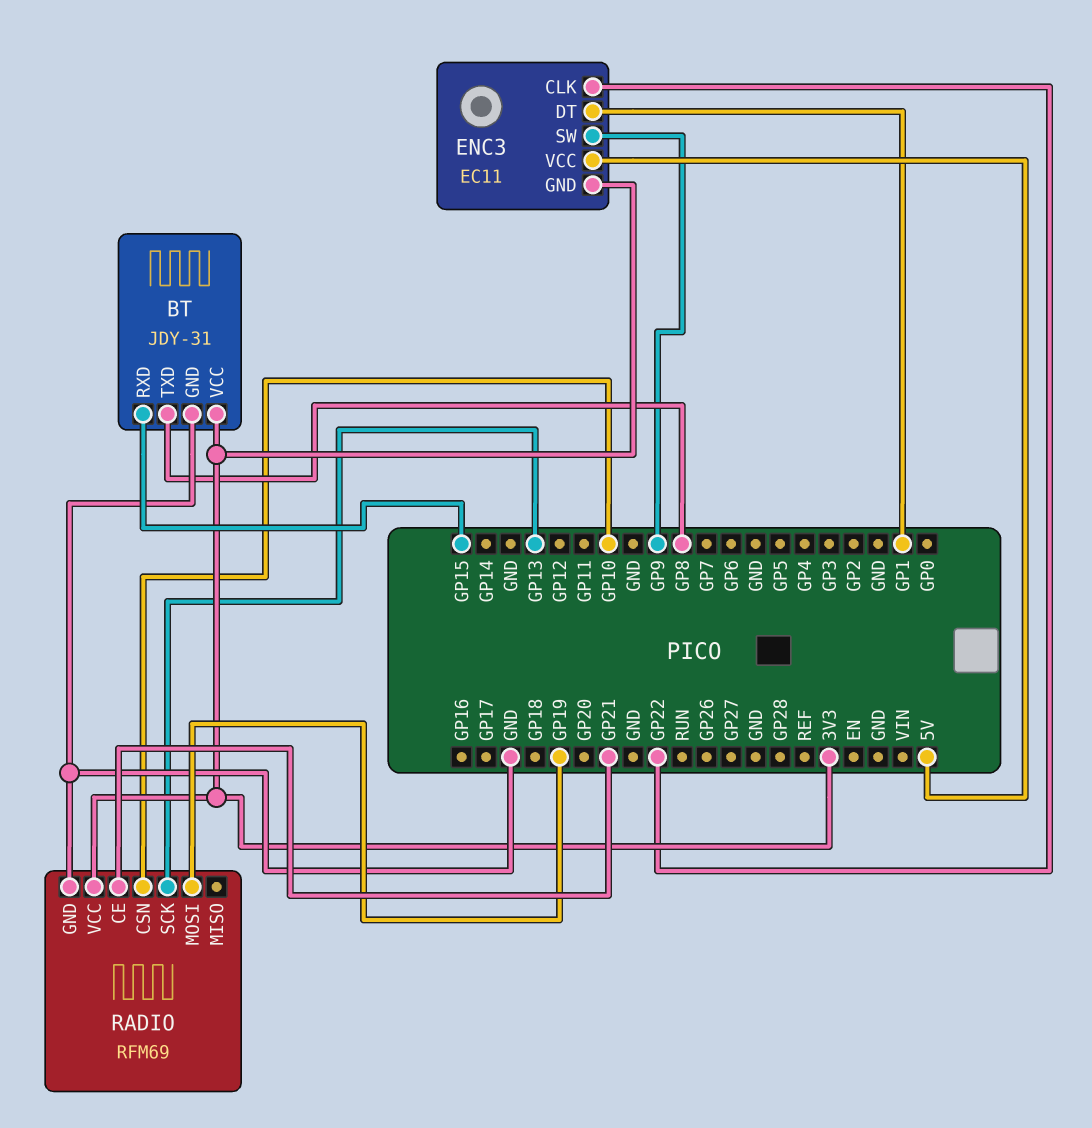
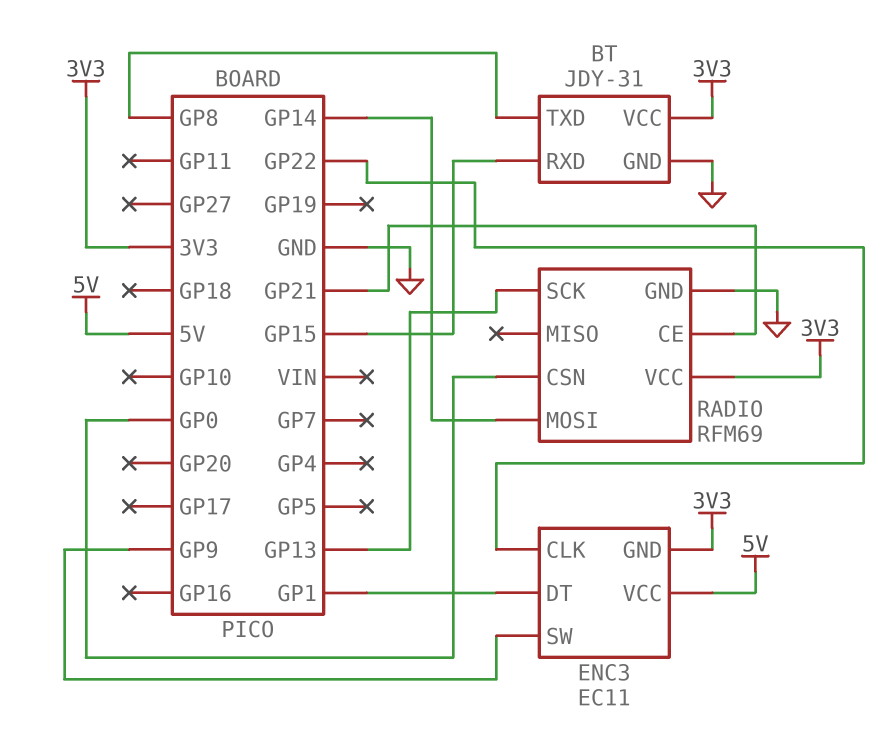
RADIO pin CSN: GP10 -> GP0
RADIO pin MOSI: GP19 -> GP14

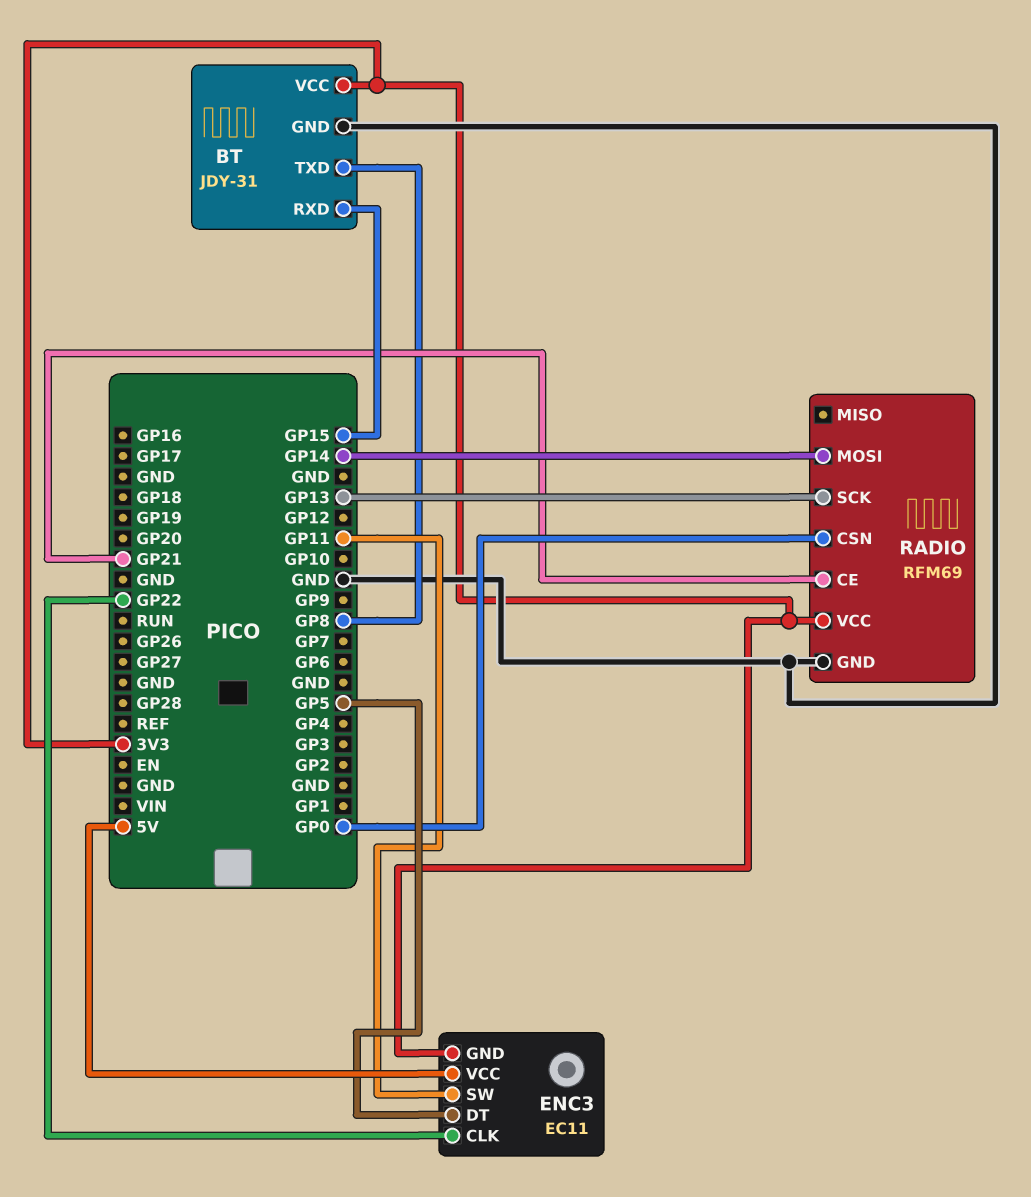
ENC3 pin DT: GP1 -> GP5
ENC3 pin SW: GP9 -> GP11

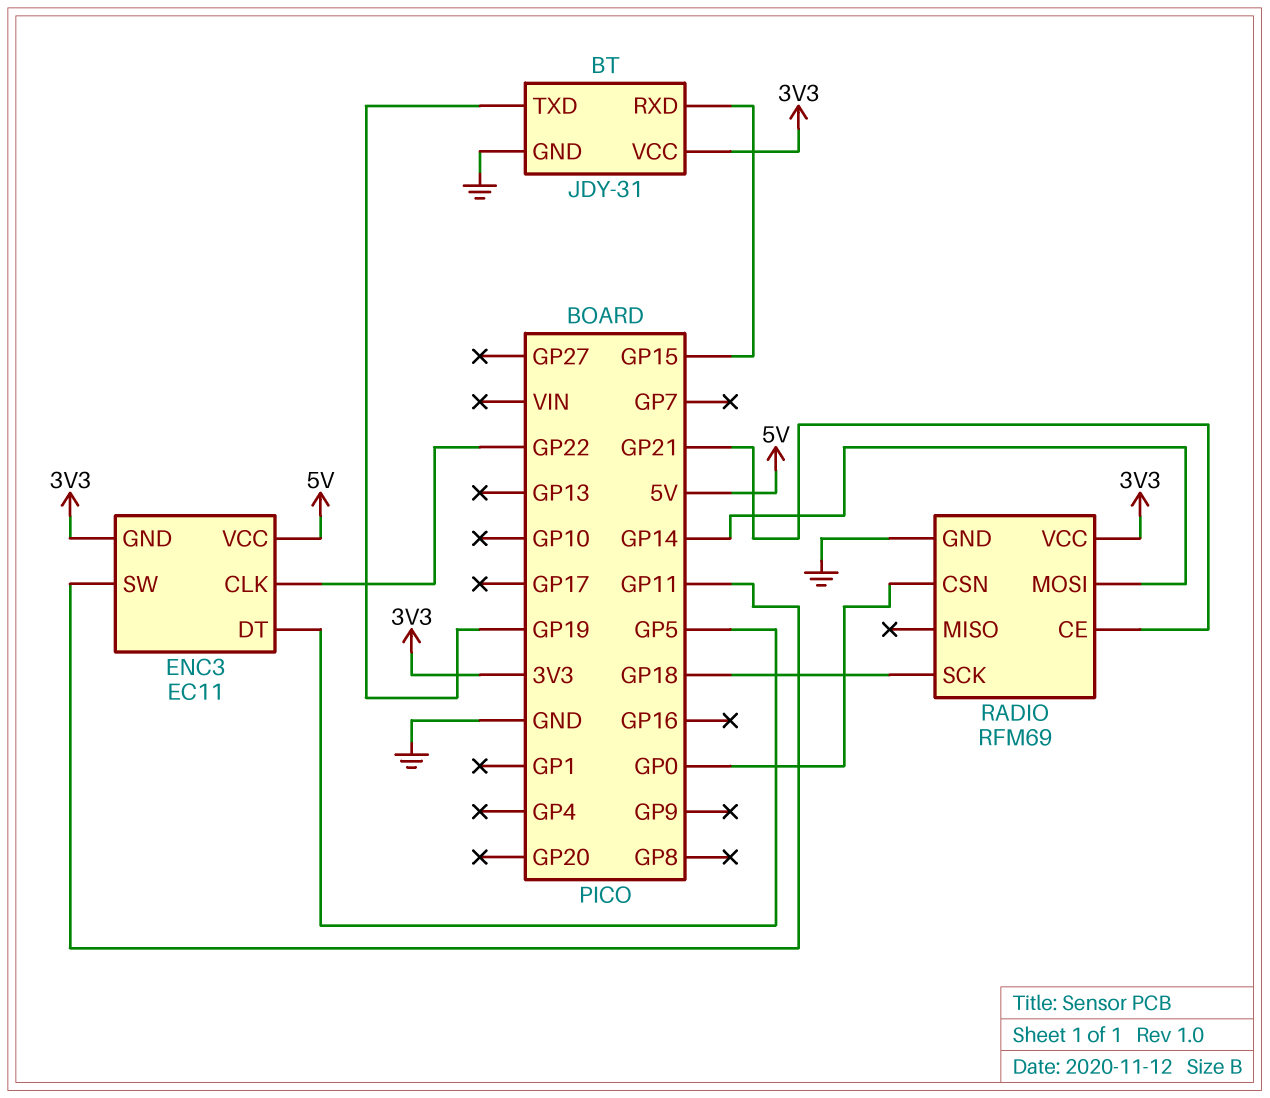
BT pin TXD: GP8 -> GP19
RADIO pin SCK: GP13 -> GP18

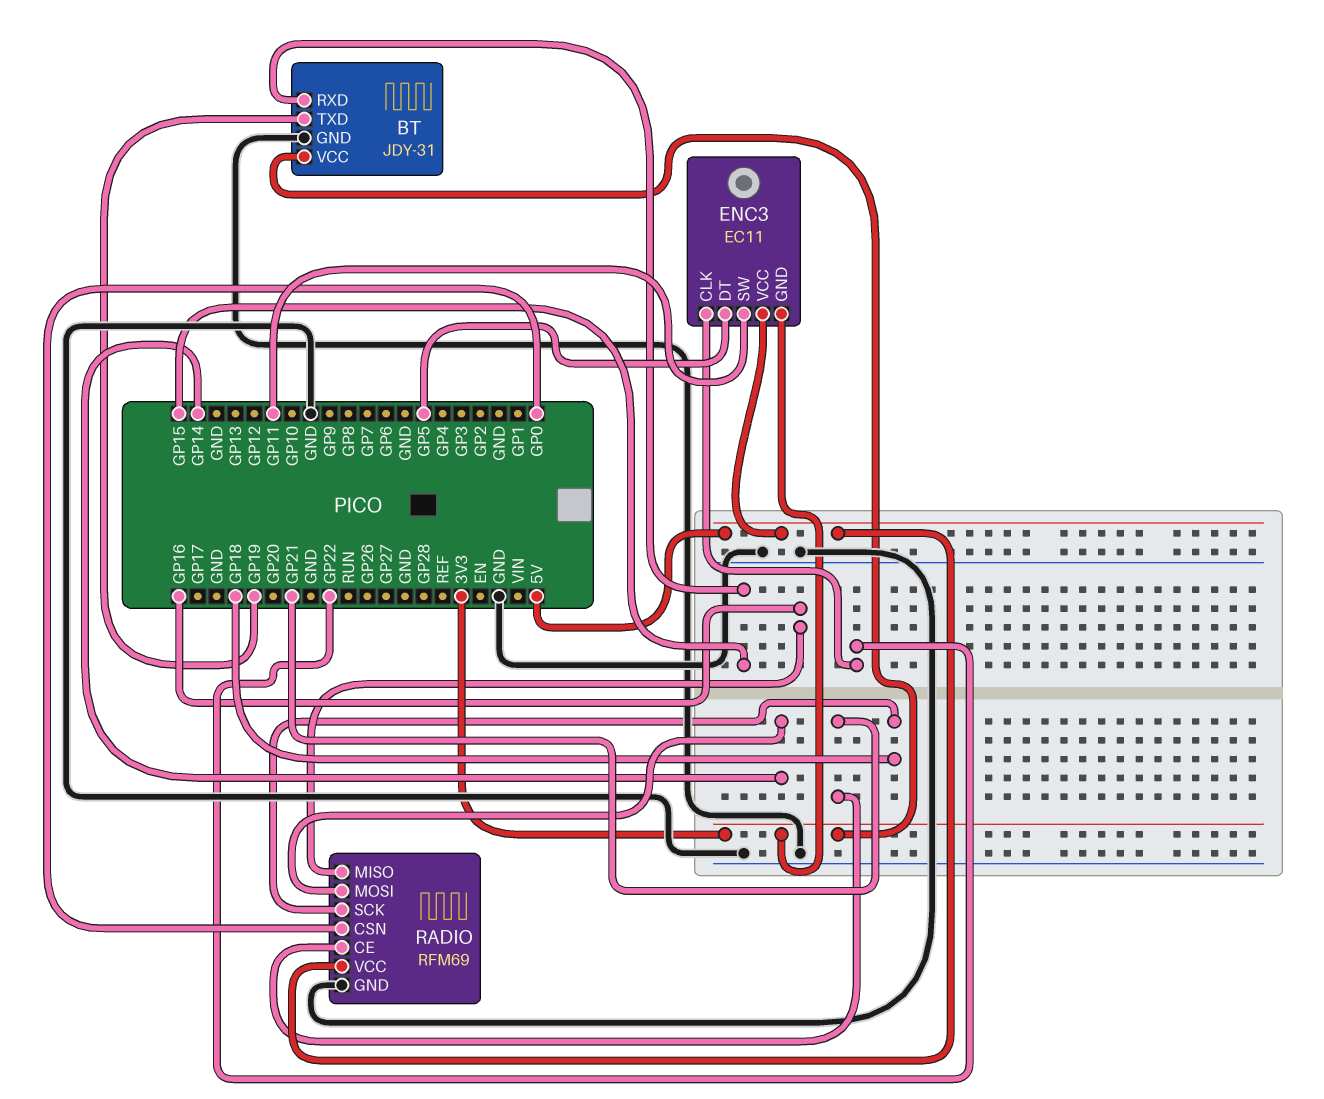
RADIO pin MISO: none -> GP16
RADIO pin VCC: 3V3 -> 5V

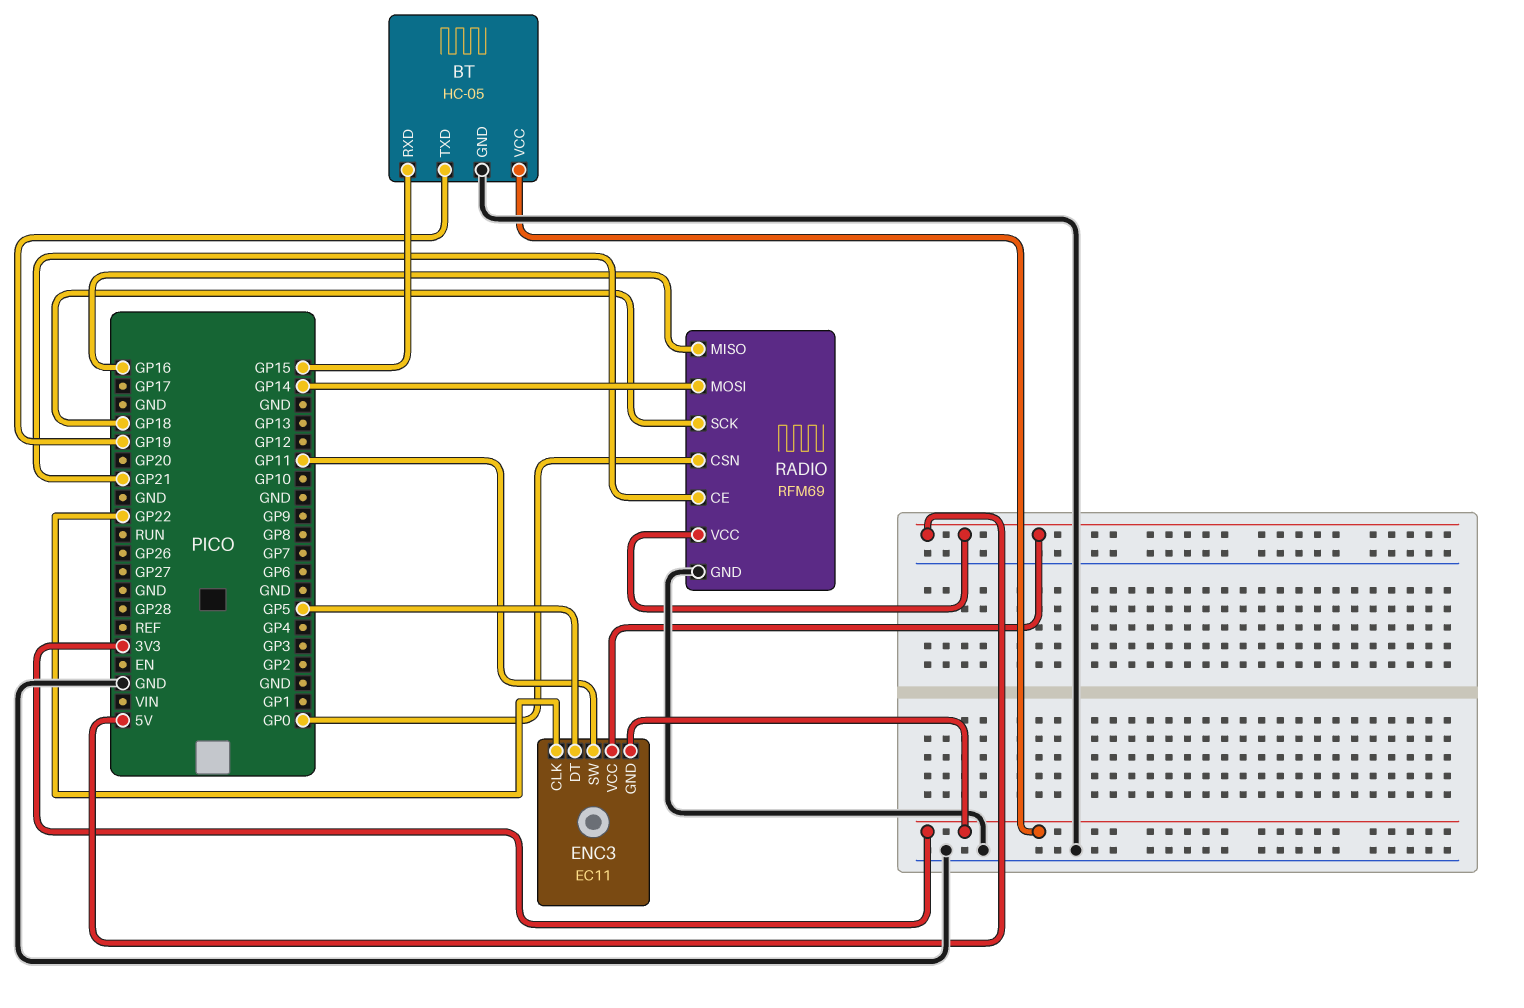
BT: JDY-31 -> HC-05

